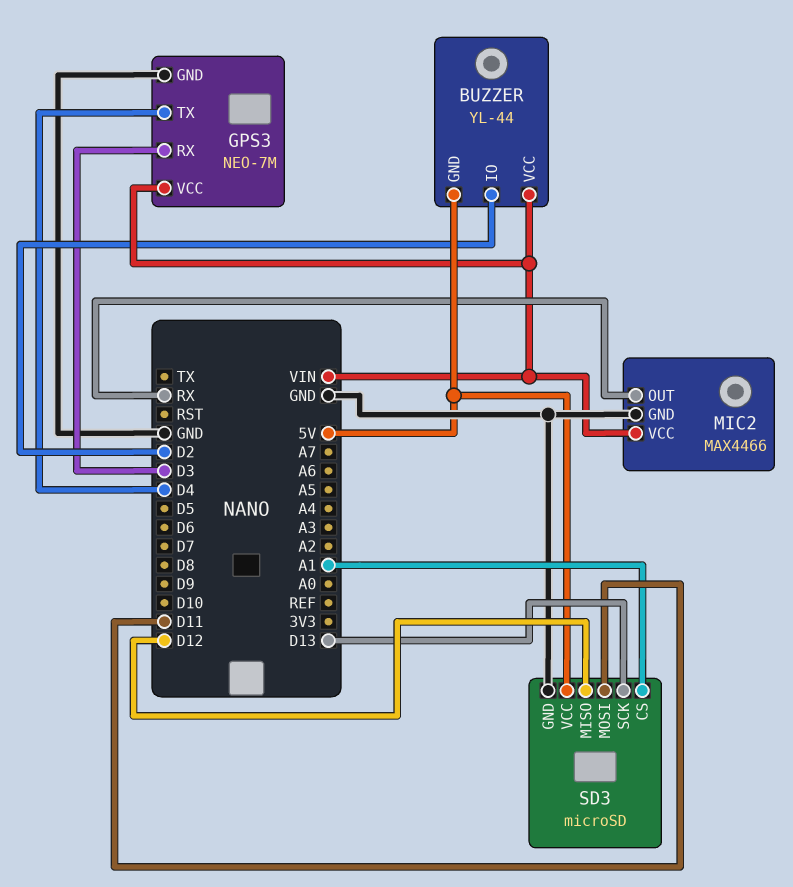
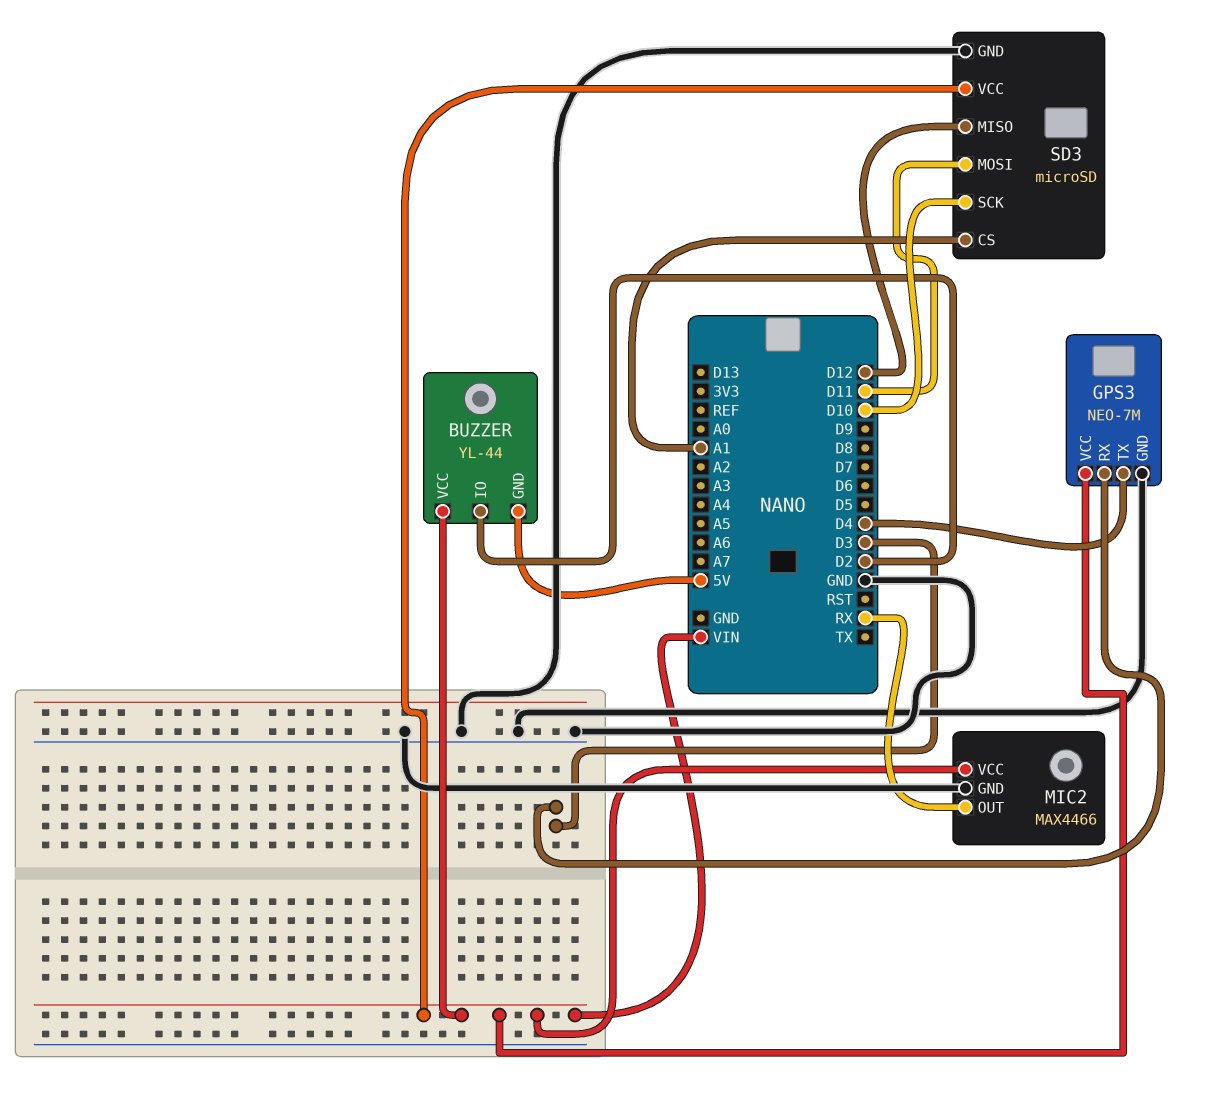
SD3 pin SCK: D13 -> D10
SD3 pin VCC: 5V -> VIN

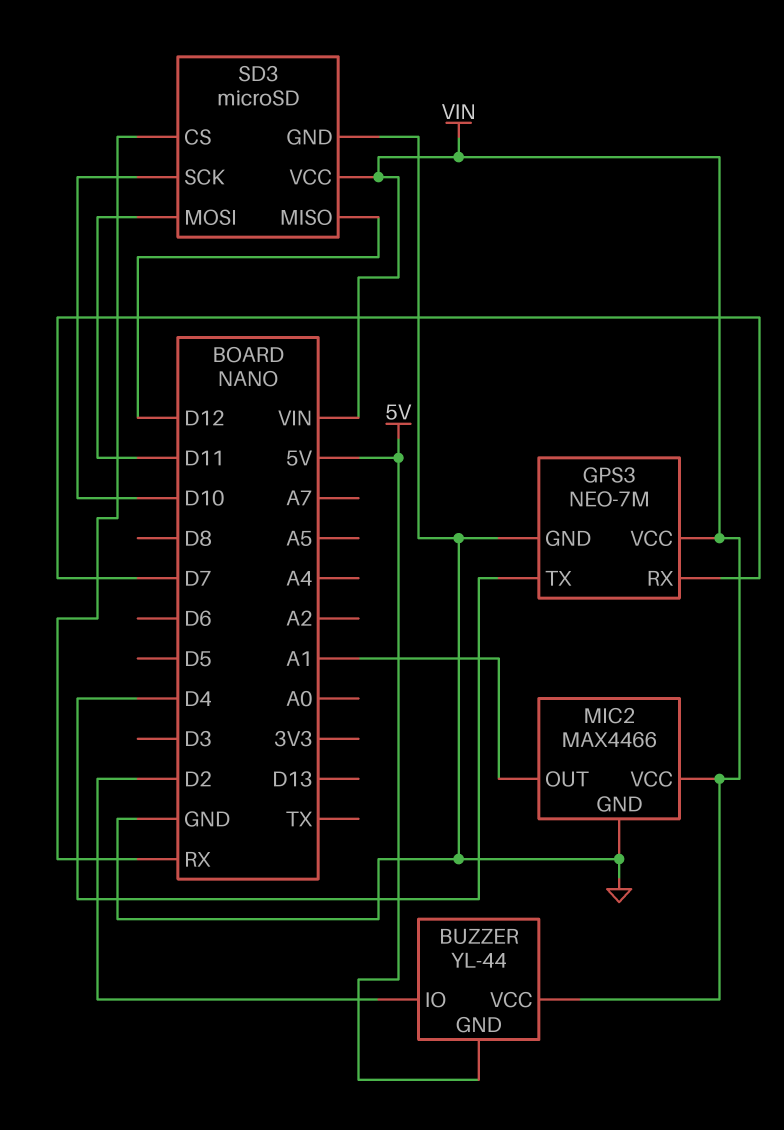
GPS3 pin RX: D3 -> D7
MIC2 pin OUT: RX -> A1
SD3 pin CS: A1 -> RX

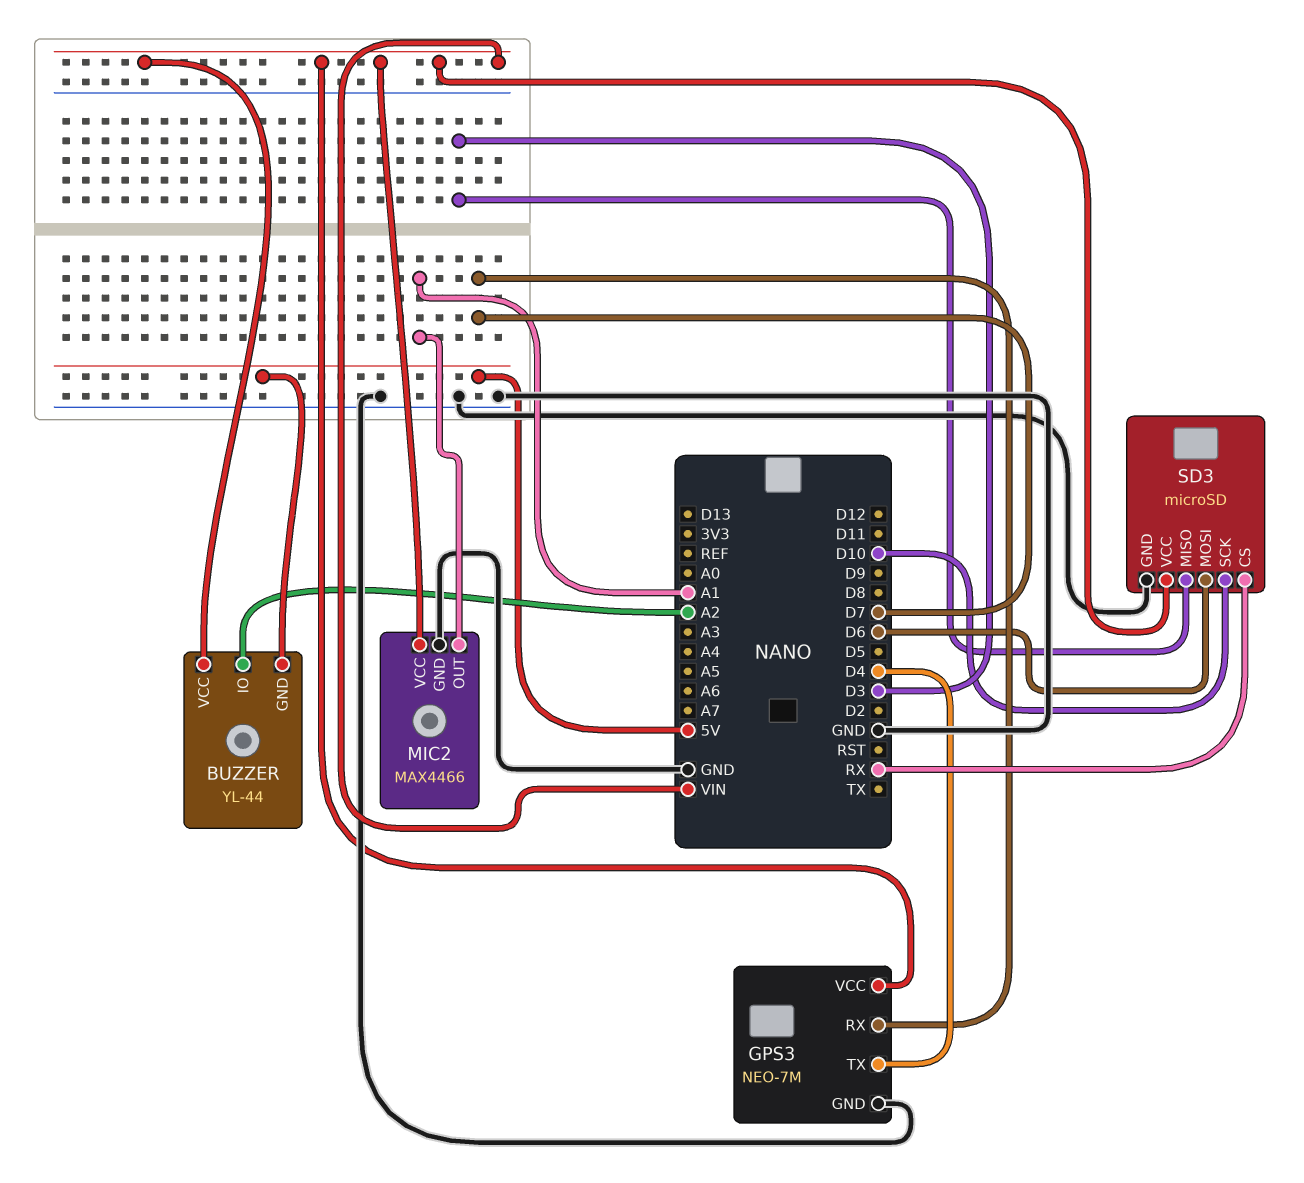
BUZZER pin IO: D2 -> A2
SD3 pin MISO: D12 -> D3
SD3 pin MOSI: D11 -> D6

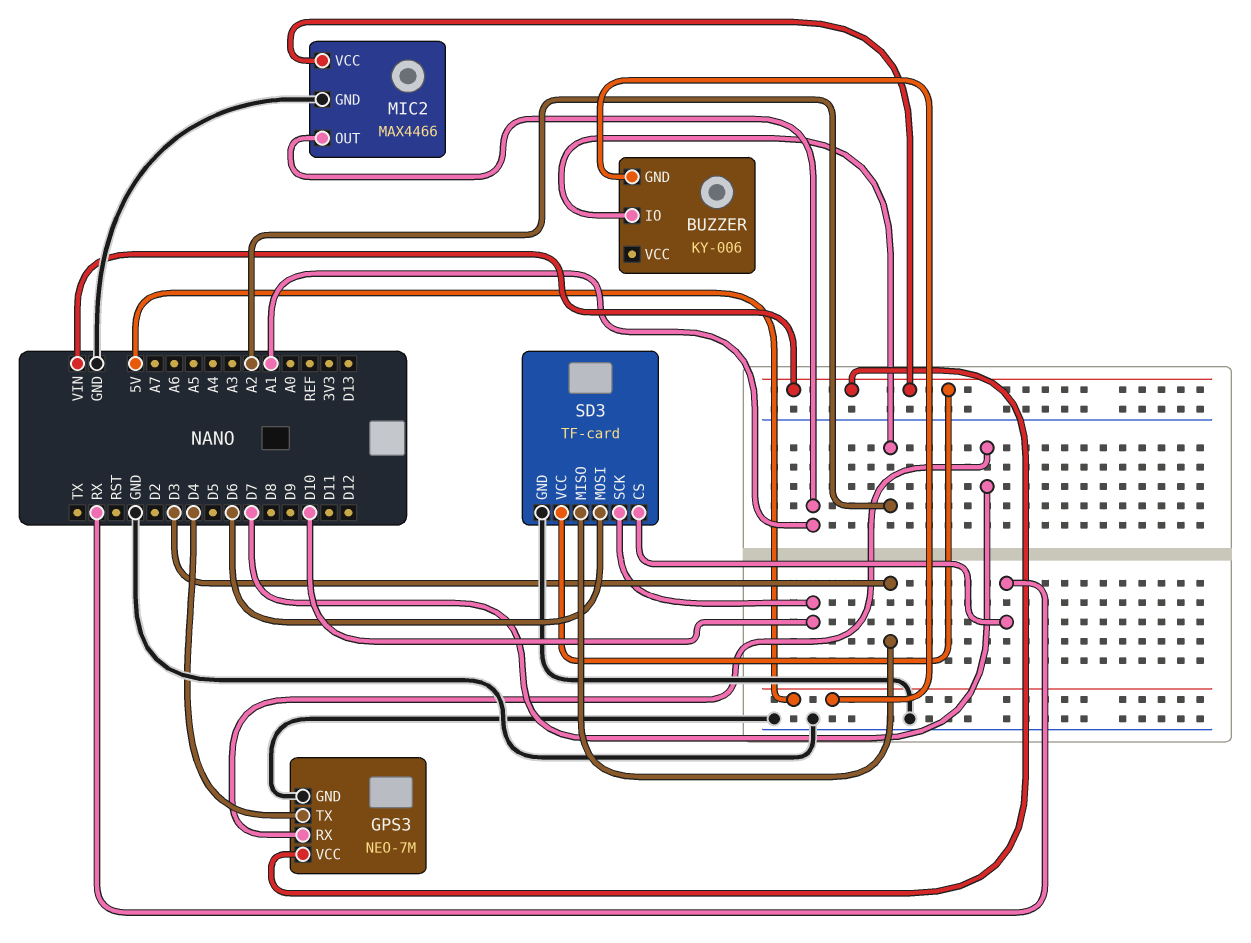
BUZZER: YL-44 -> KY-006
BUZZER pin VCC: VIN -> none
SD3: microSD -> TF-card

